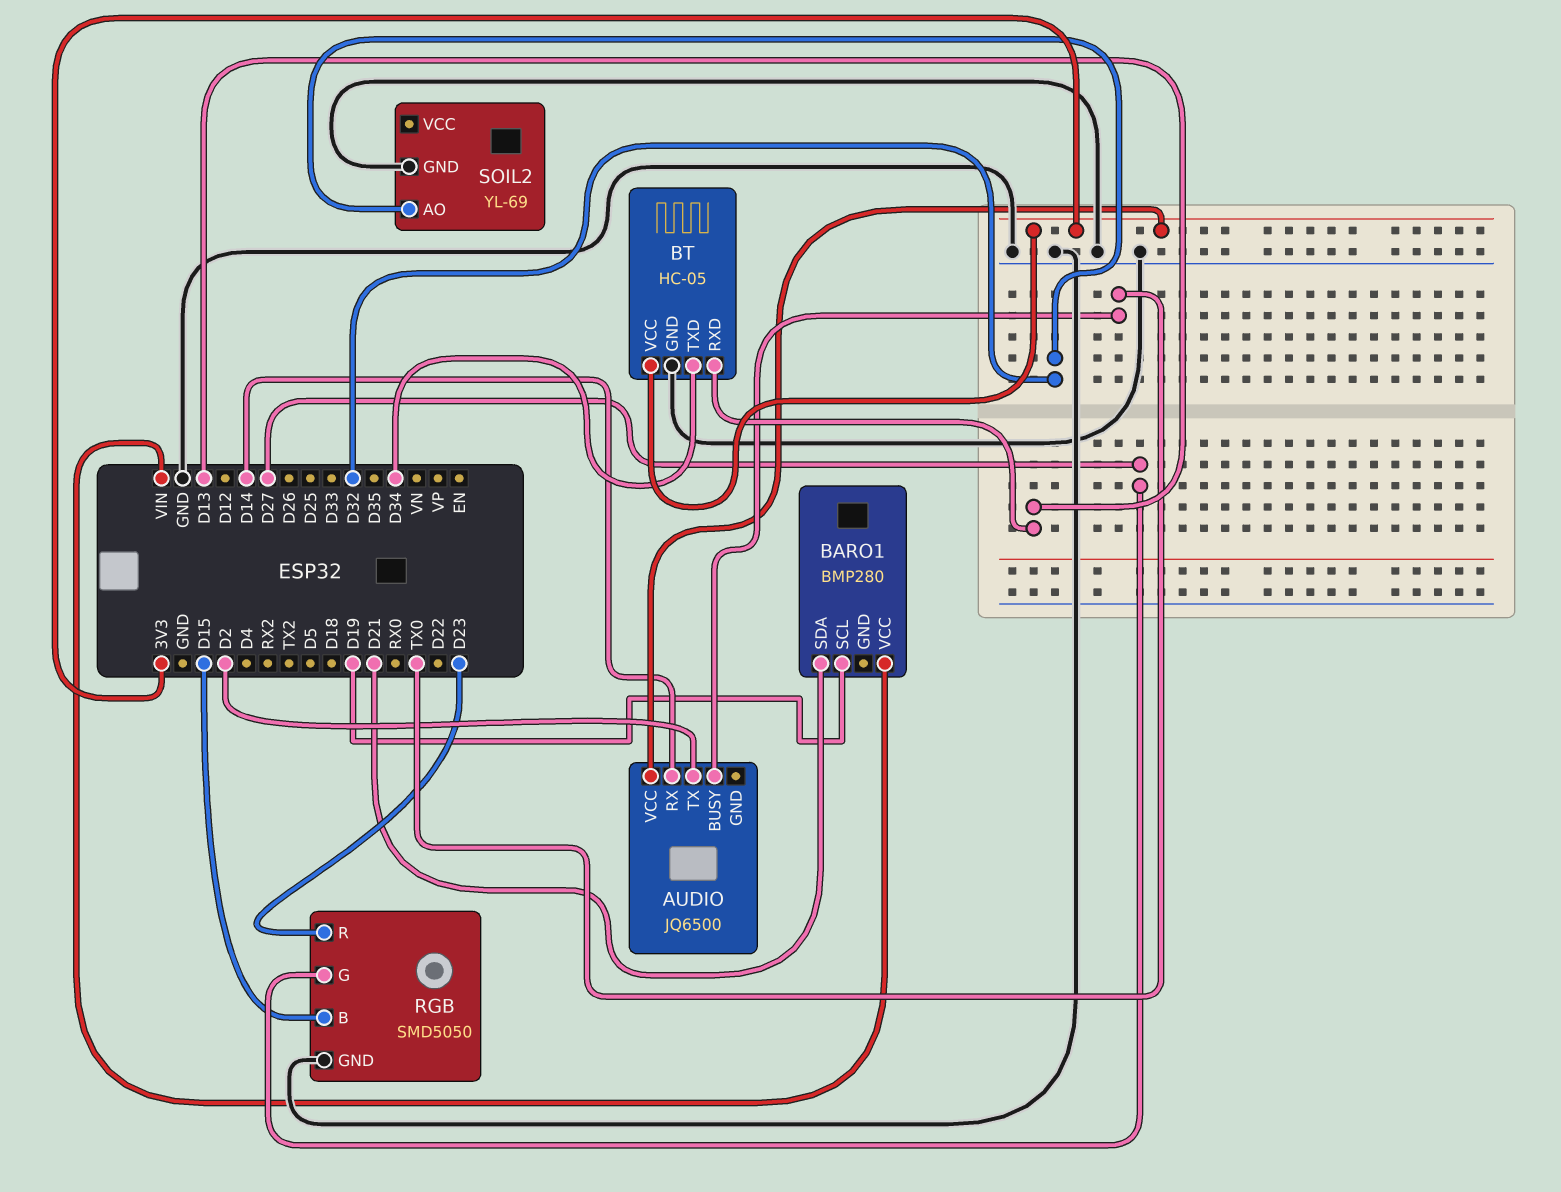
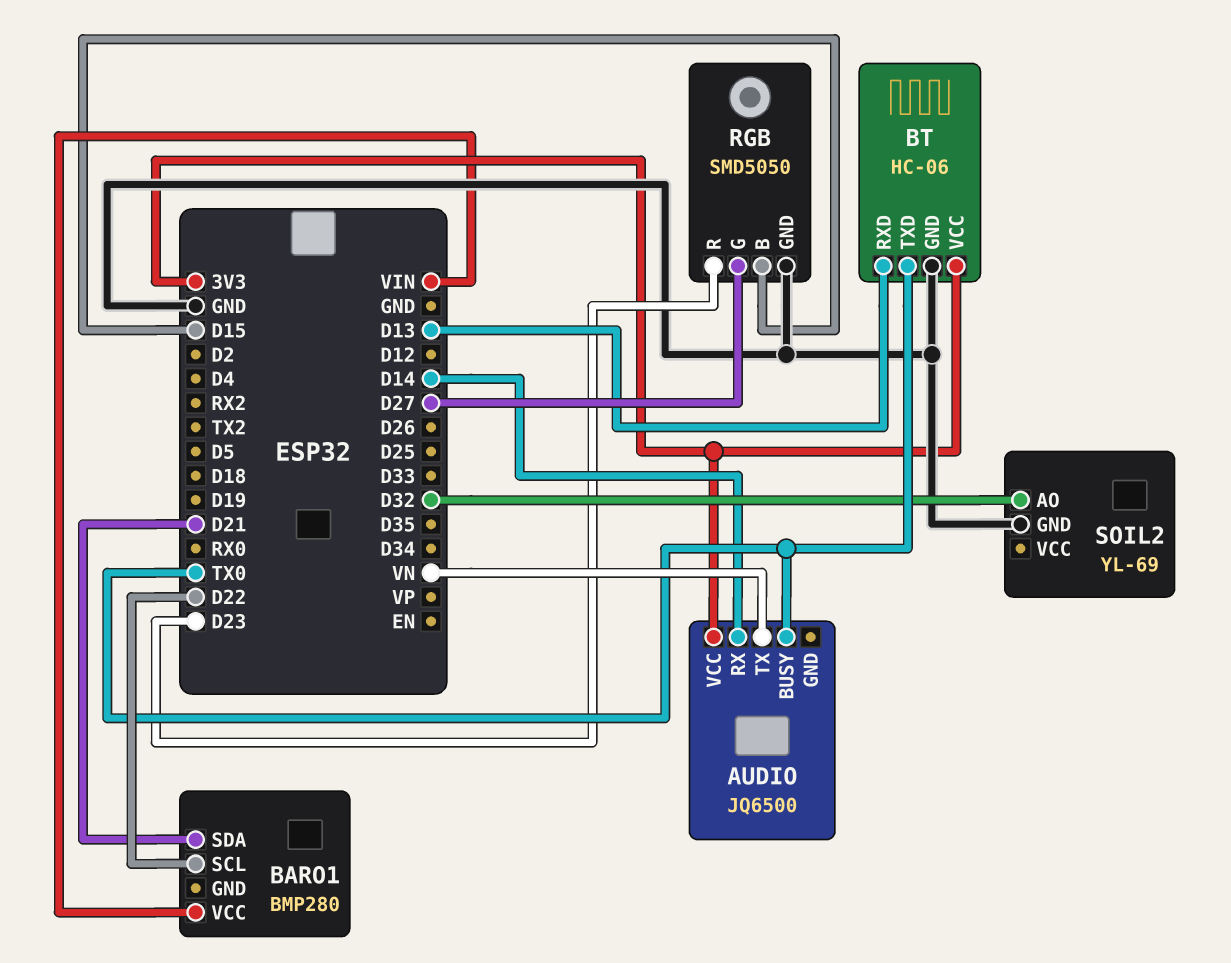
AUDIO pin TX: D2 -> VN
BARO1 pin SCL: D19 -> D22
BT: HC-05 -> HC-06
BT pin TXD: D34 -> TX0

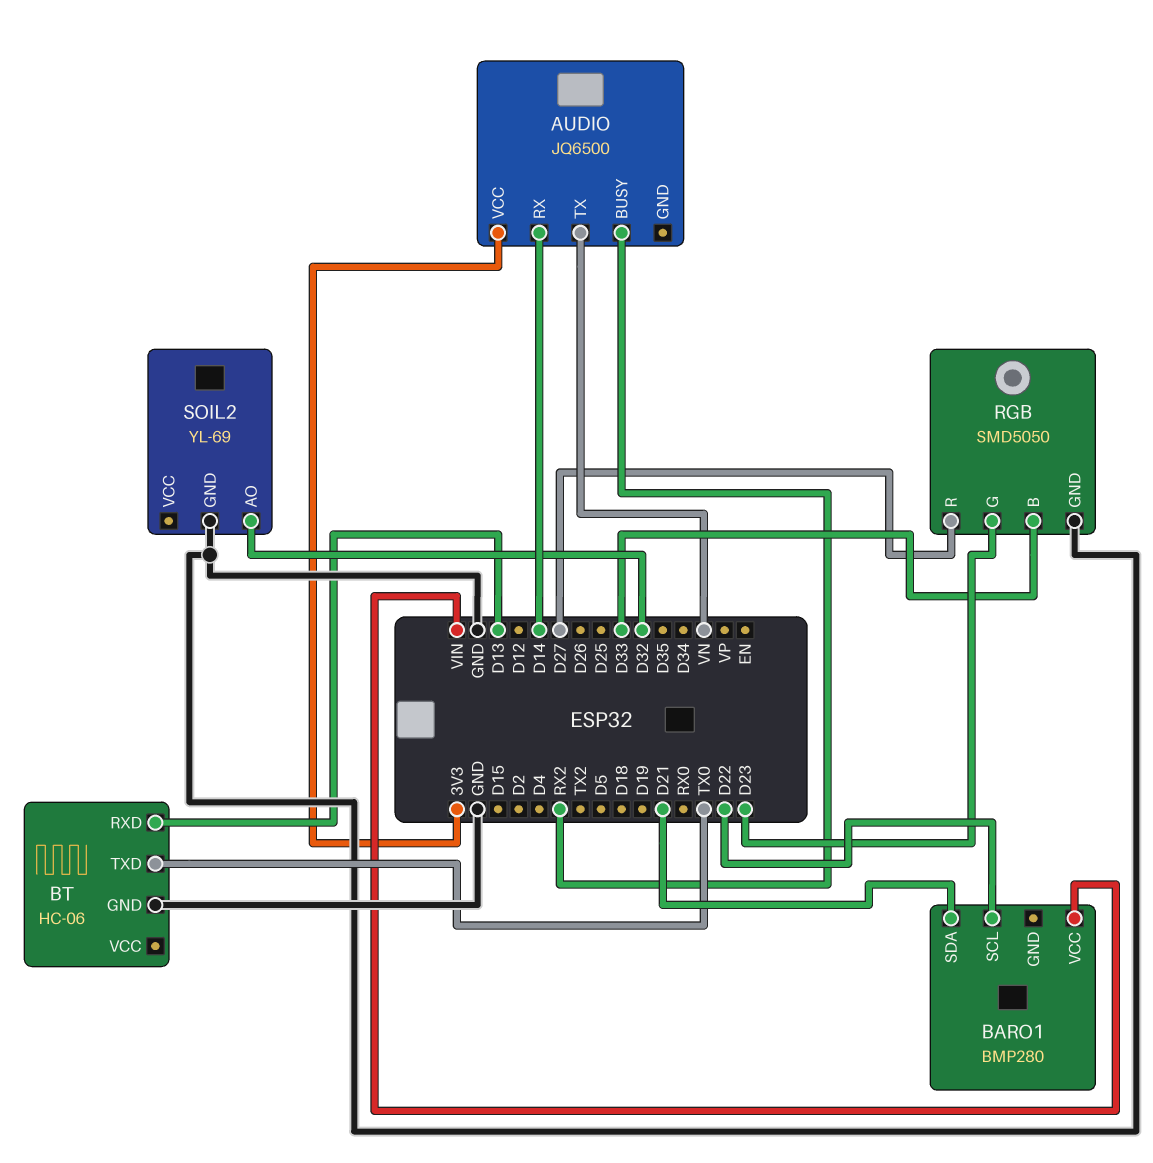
AUDIO pin BUSY: TX0 -> RX2
BT pin VCC: 3V3 -> none
RGB pin B: D15 -> D33
RGB pin G: D27 -> D23
RGB pin R: D23 -> D27

